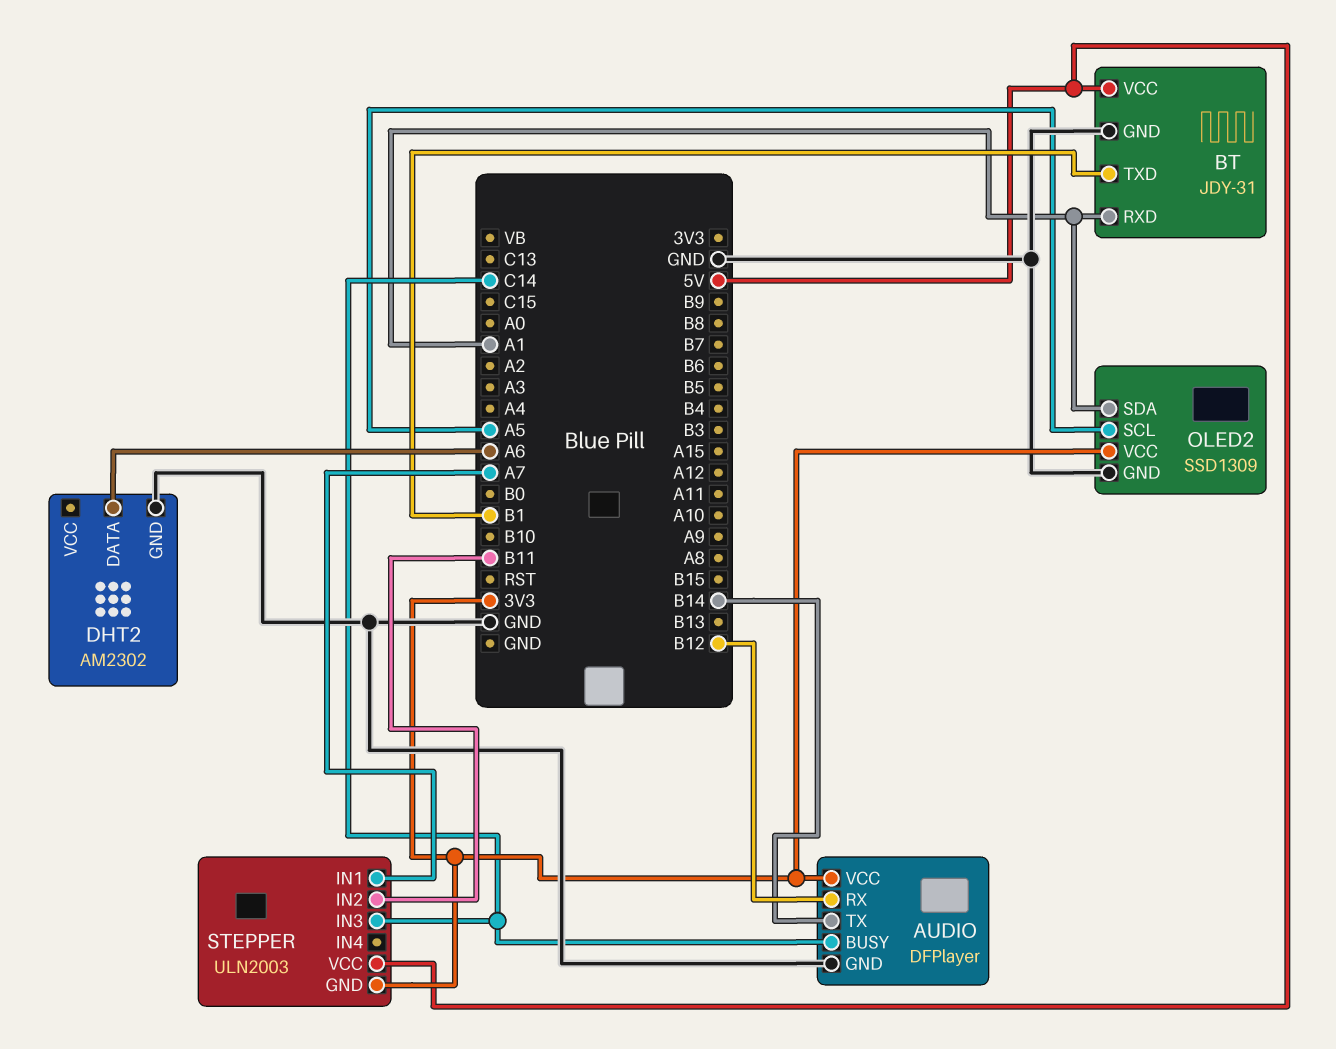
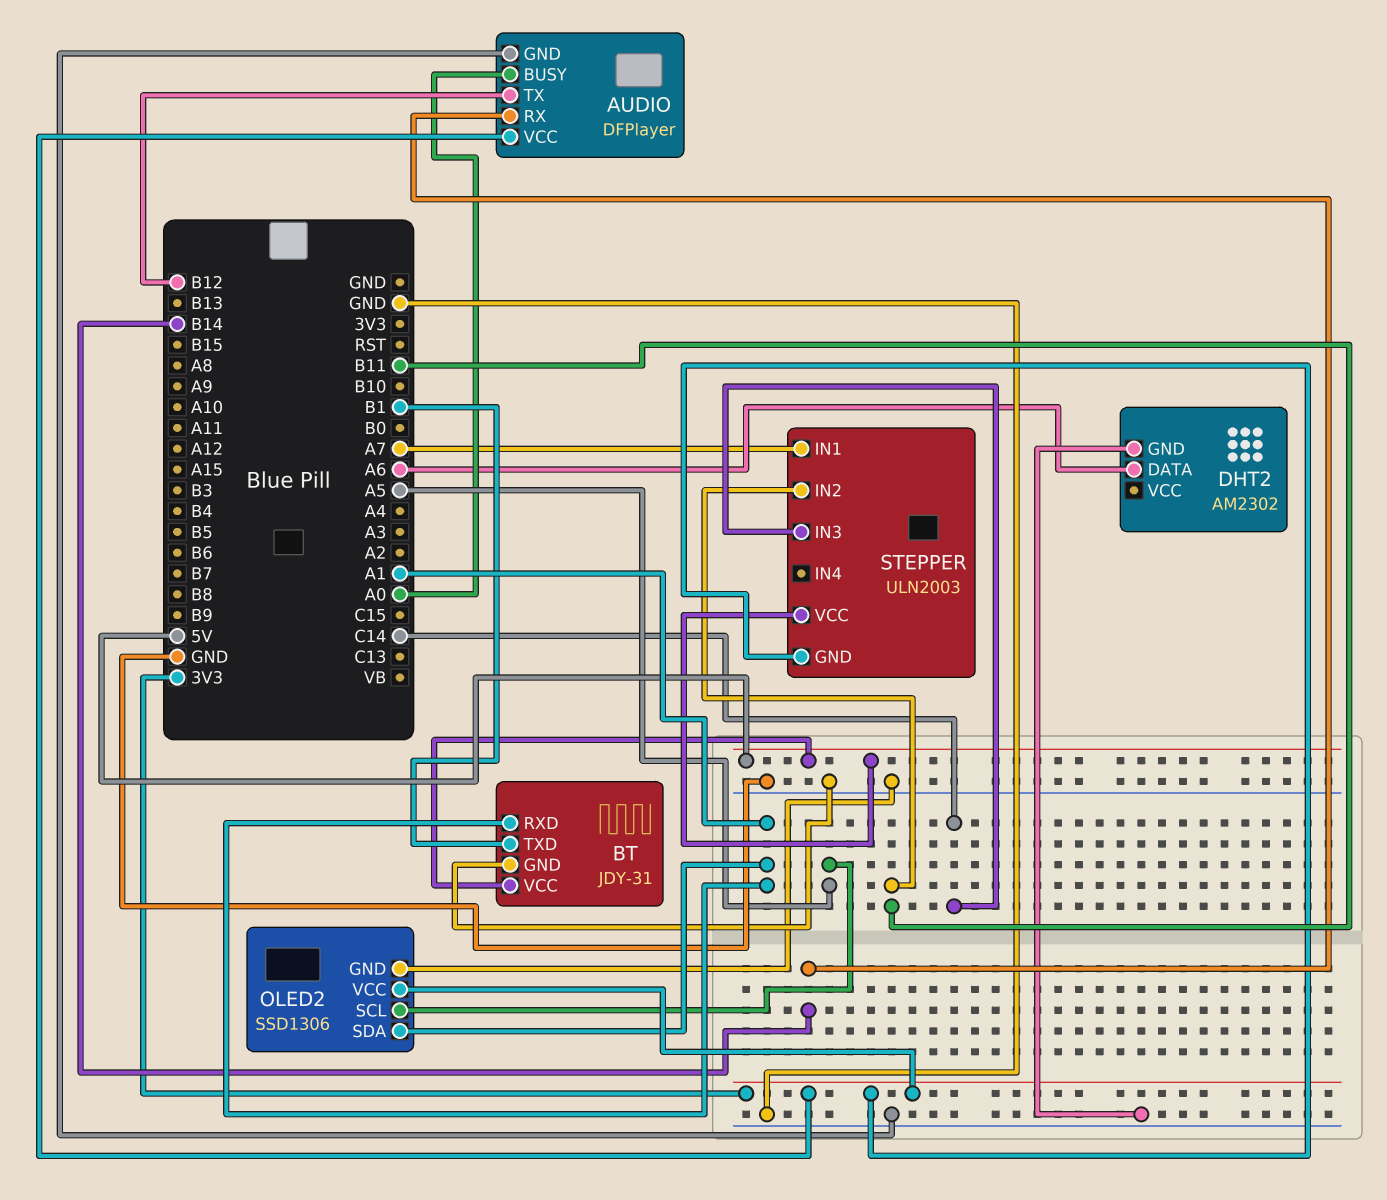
AUDIO pin BUSY: C14 -> A0
AUDIO pin RX: B12 -> B14
AUDIO pin TX: B14 -> B12
OLED2: SSD1309 -> SSD1306

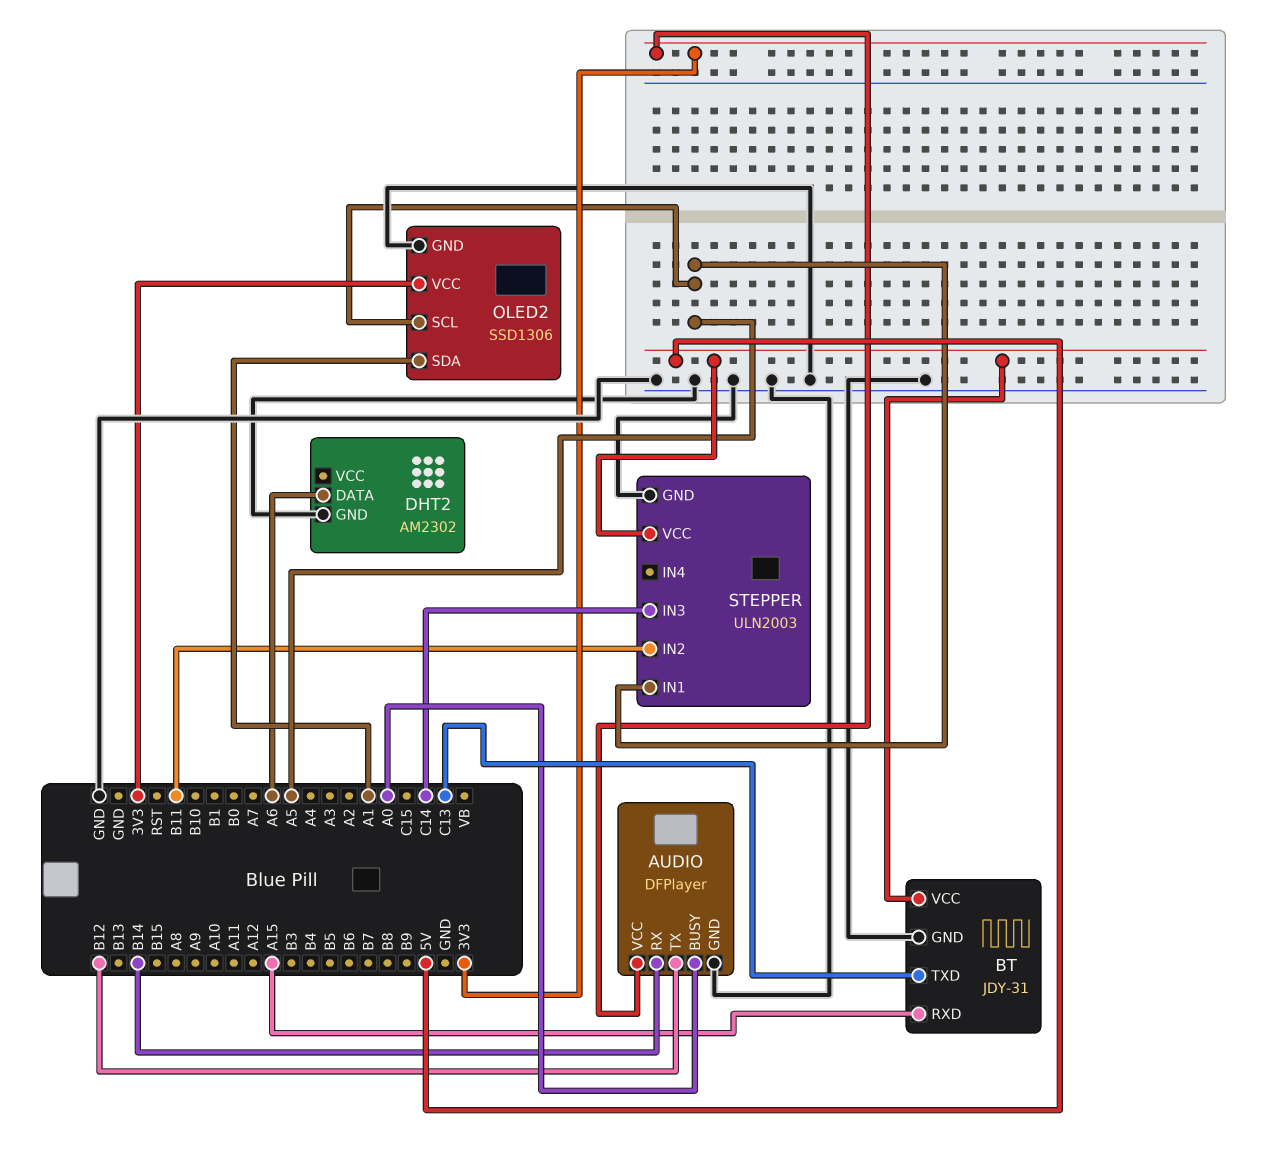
BT pin RXD: A1 -> A15
BT pin TXD: B1 -> C13
STEPPER pin GND: 3V3 -> GND
STEPPER pin IN1: A7 -> A5

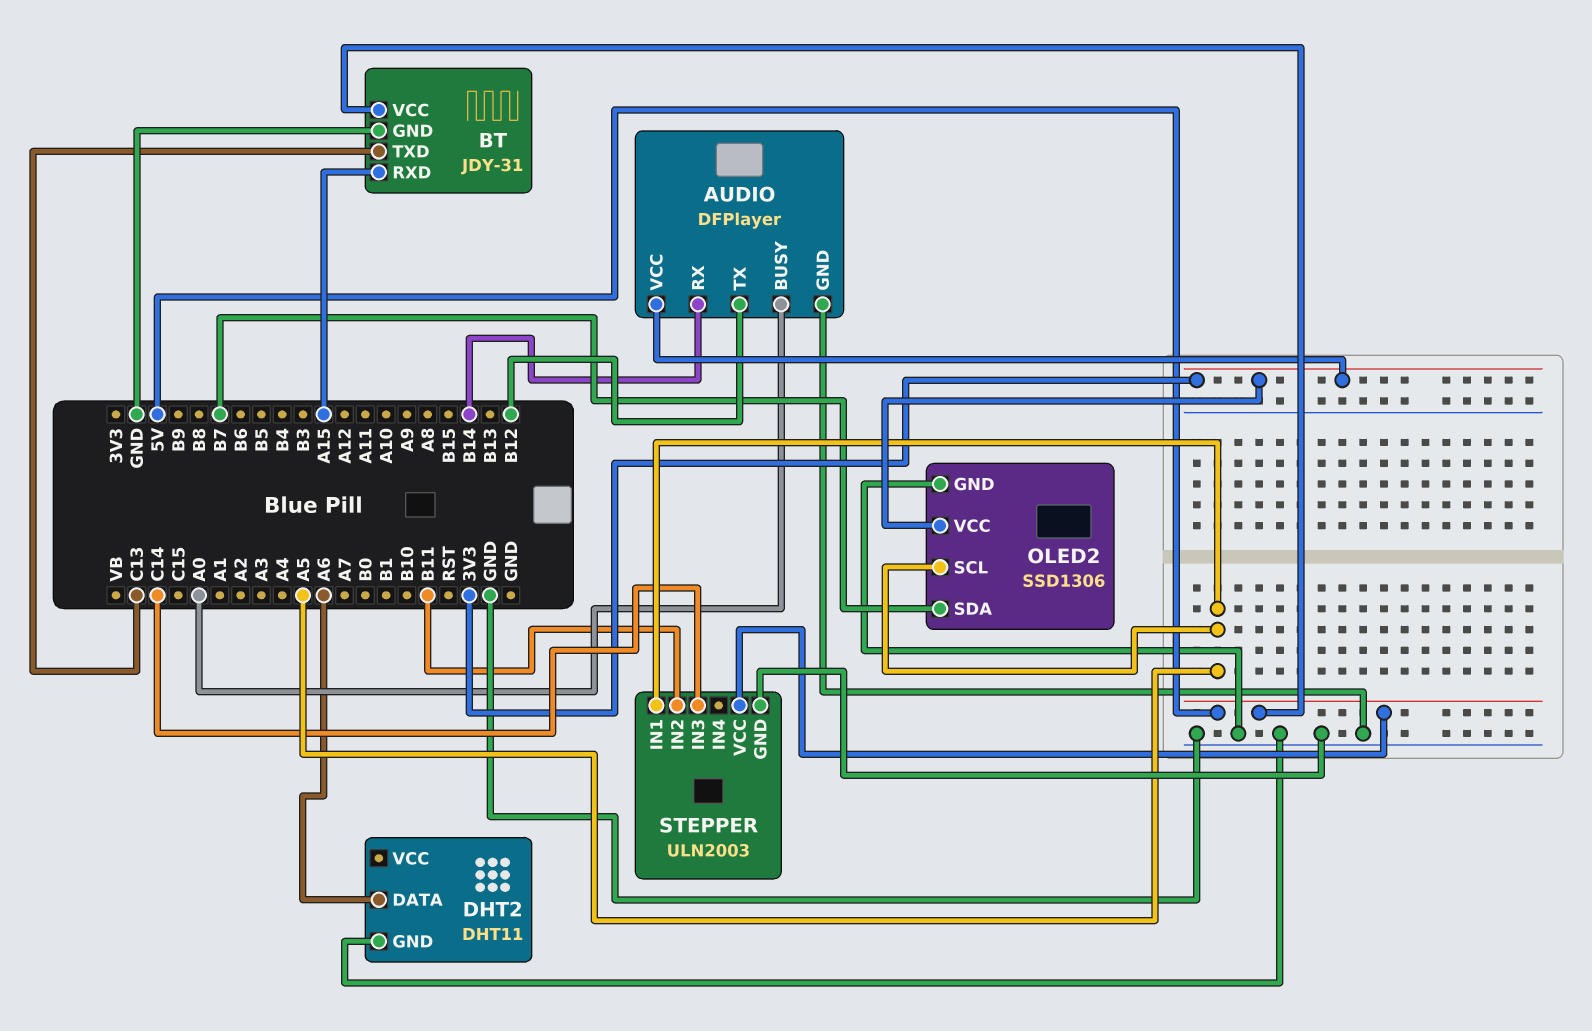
DHT2: AM2302 -> DHT11
OLED2 pin SDA: A1 -> B7

